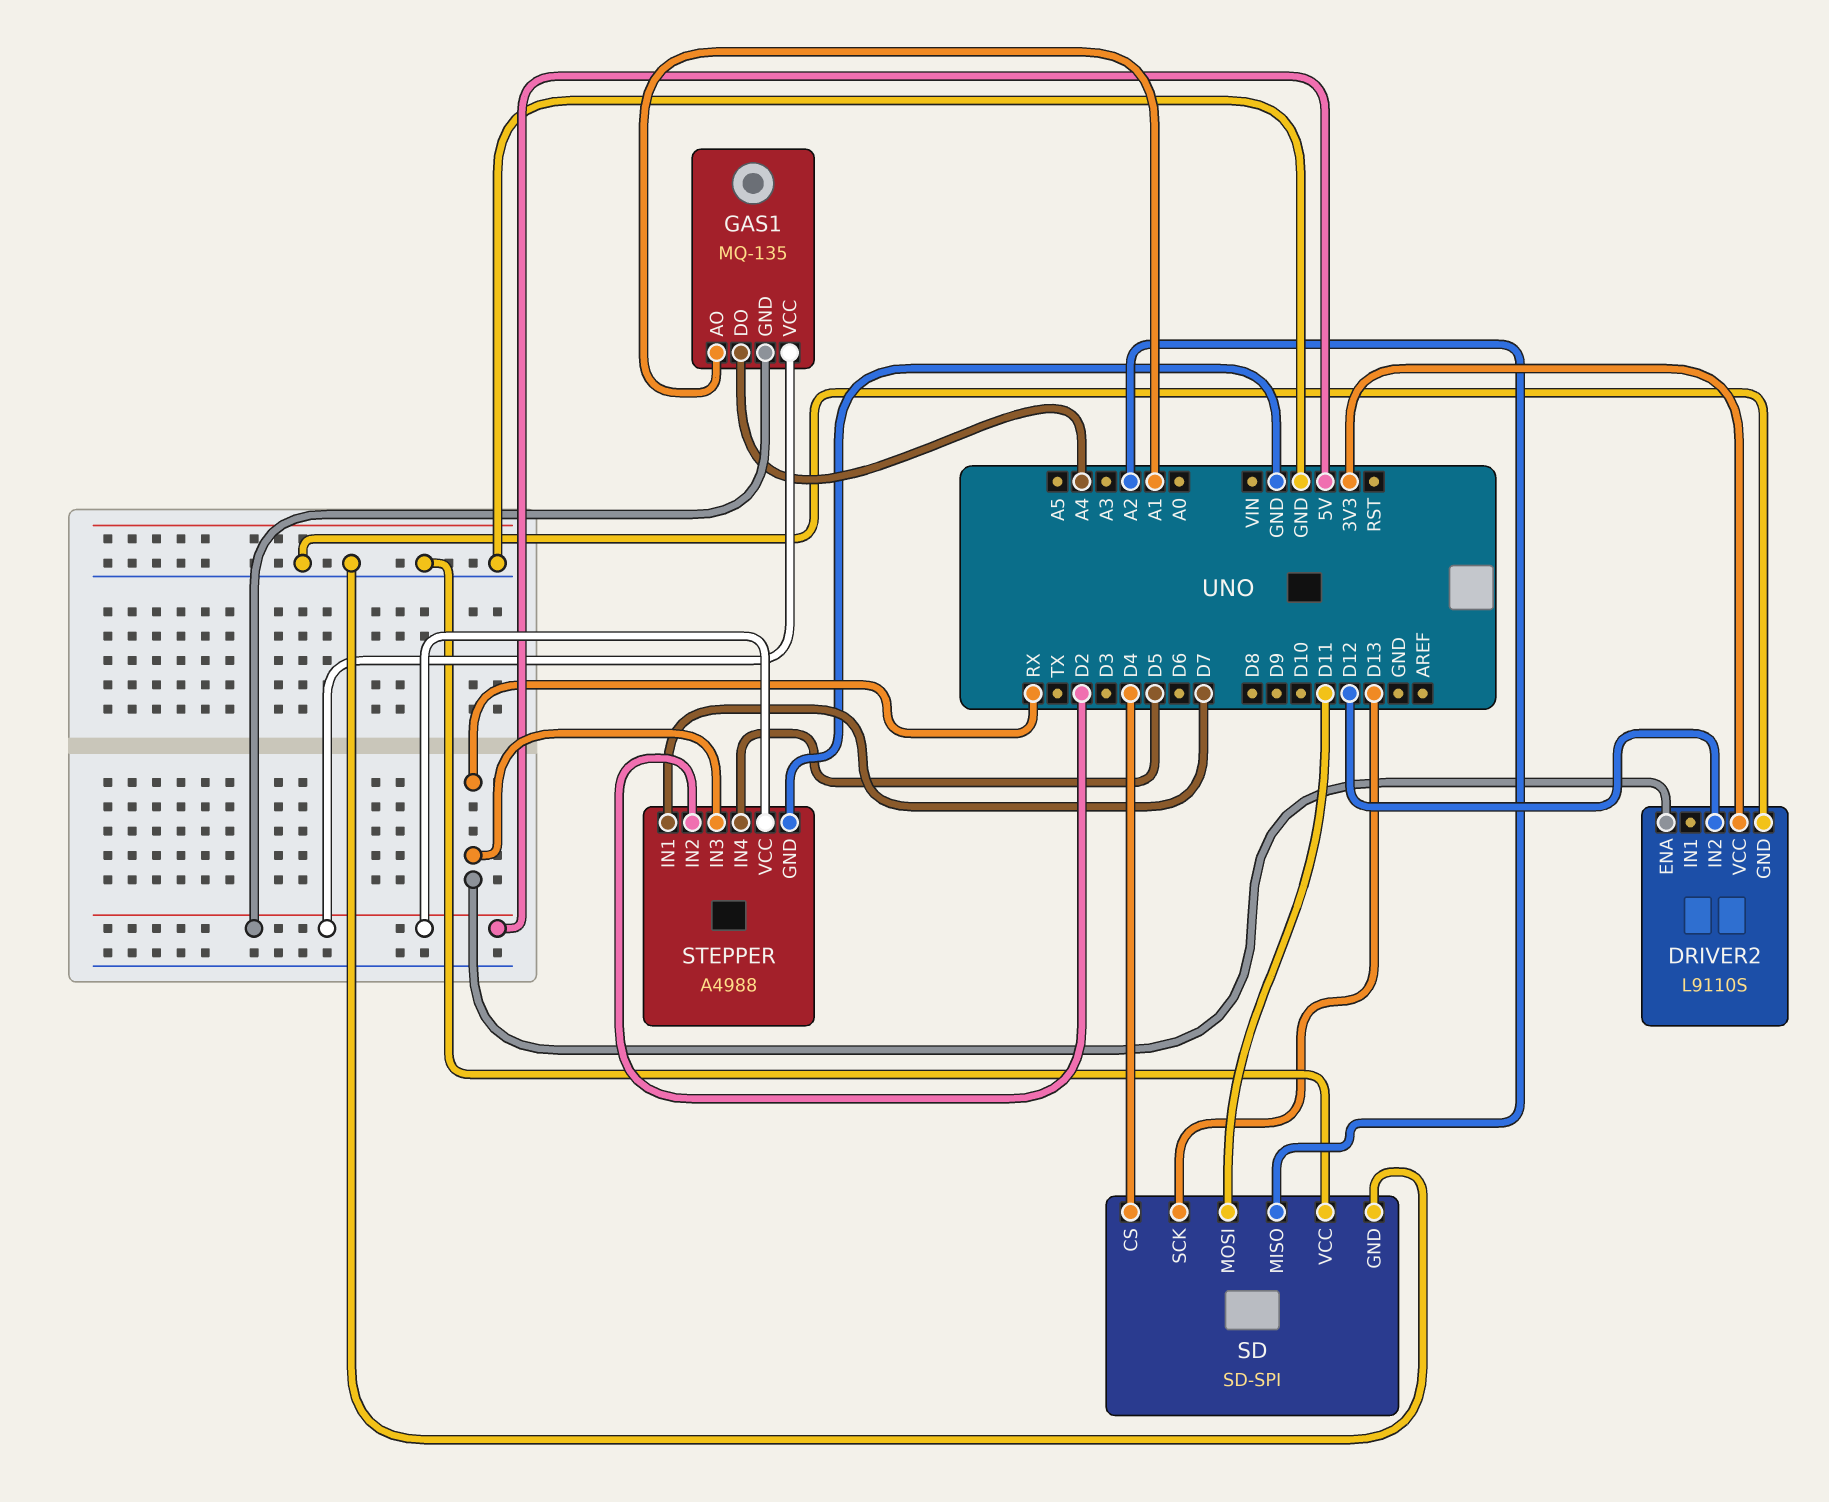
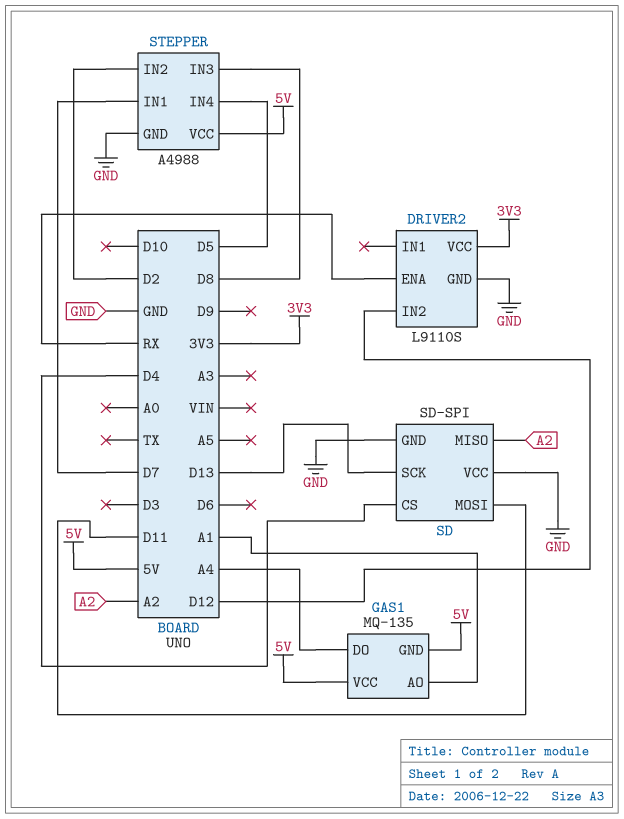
STEPPER pin IN3: RX -> D8

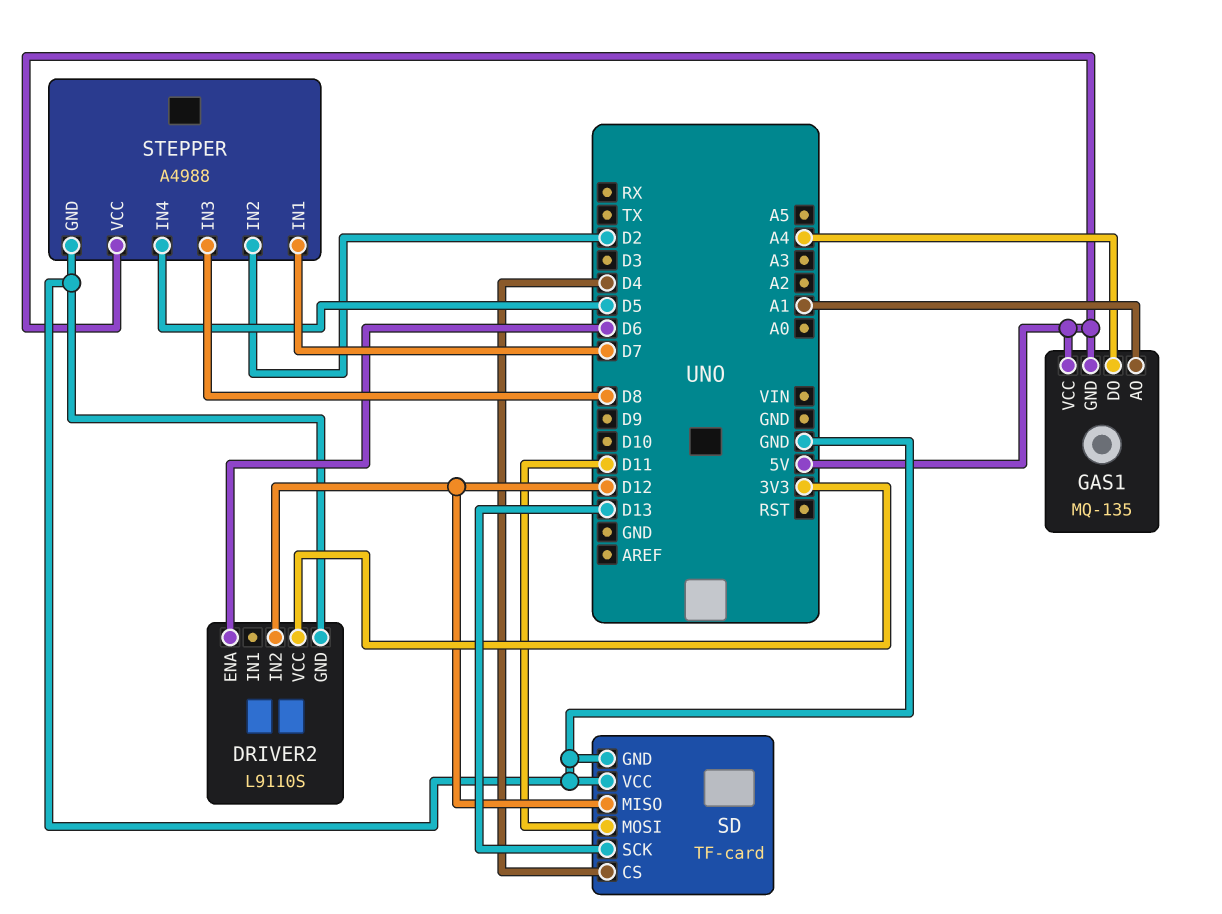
DRIVER2 pin ENA: RX -> D6
SD: SD-SPI -> TF-card
SD pin MISO: A2 -> D12

